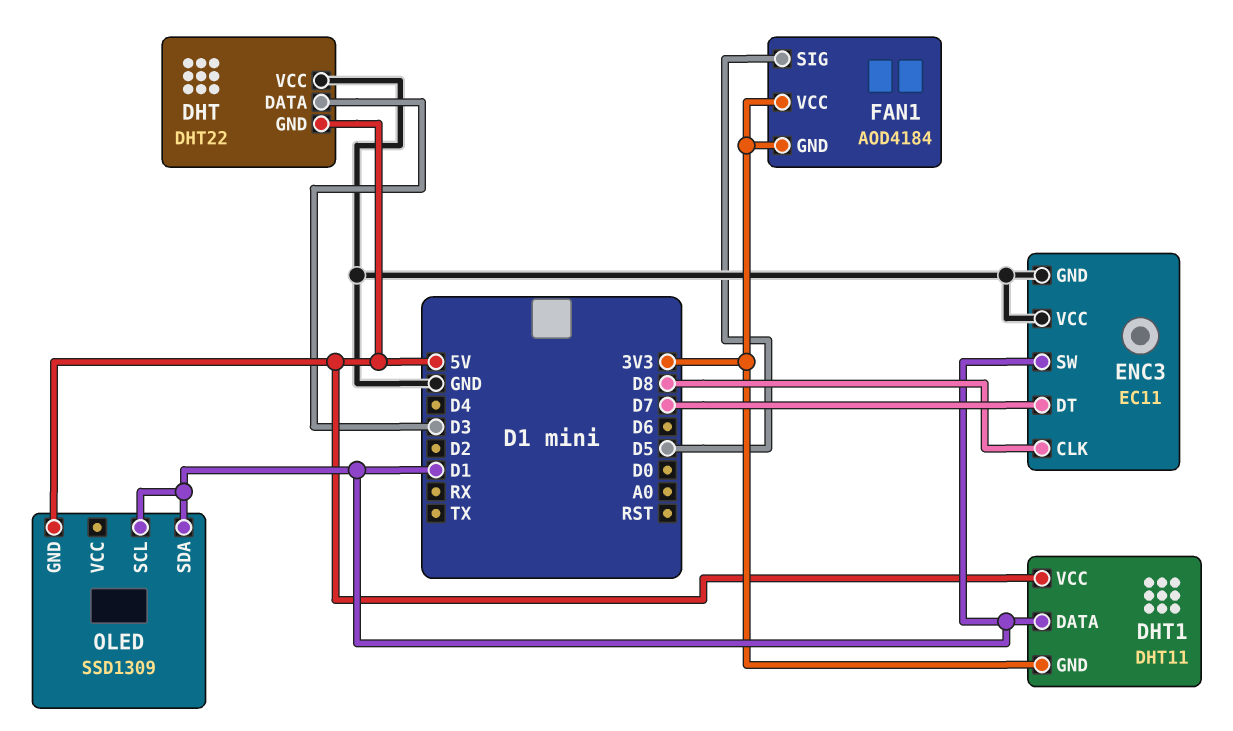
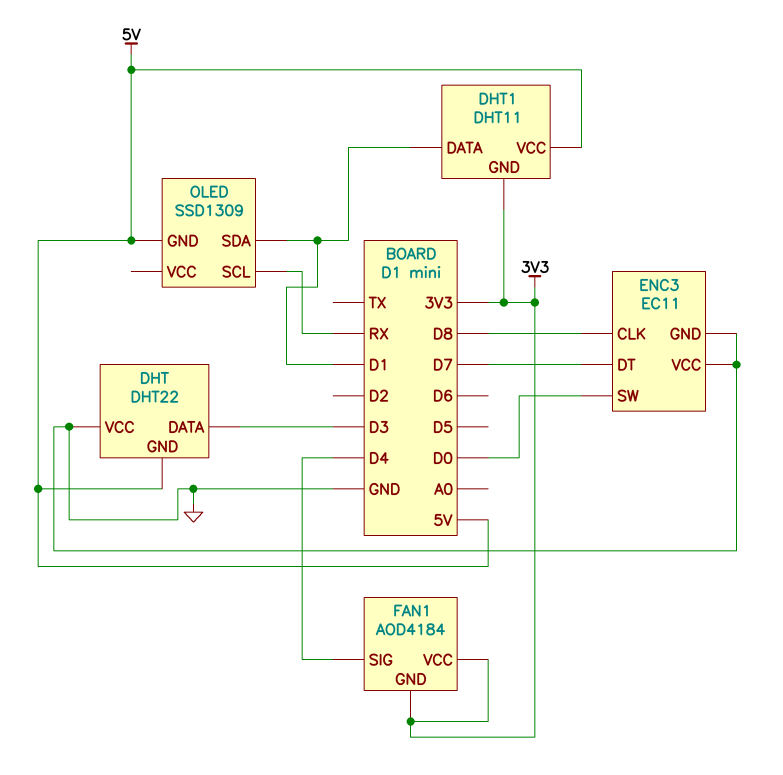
ENC3 pin SW: D1 -> D0
FAN1 pin SIG: D5 -> D4
OLED pin SCL: D1 -> RX

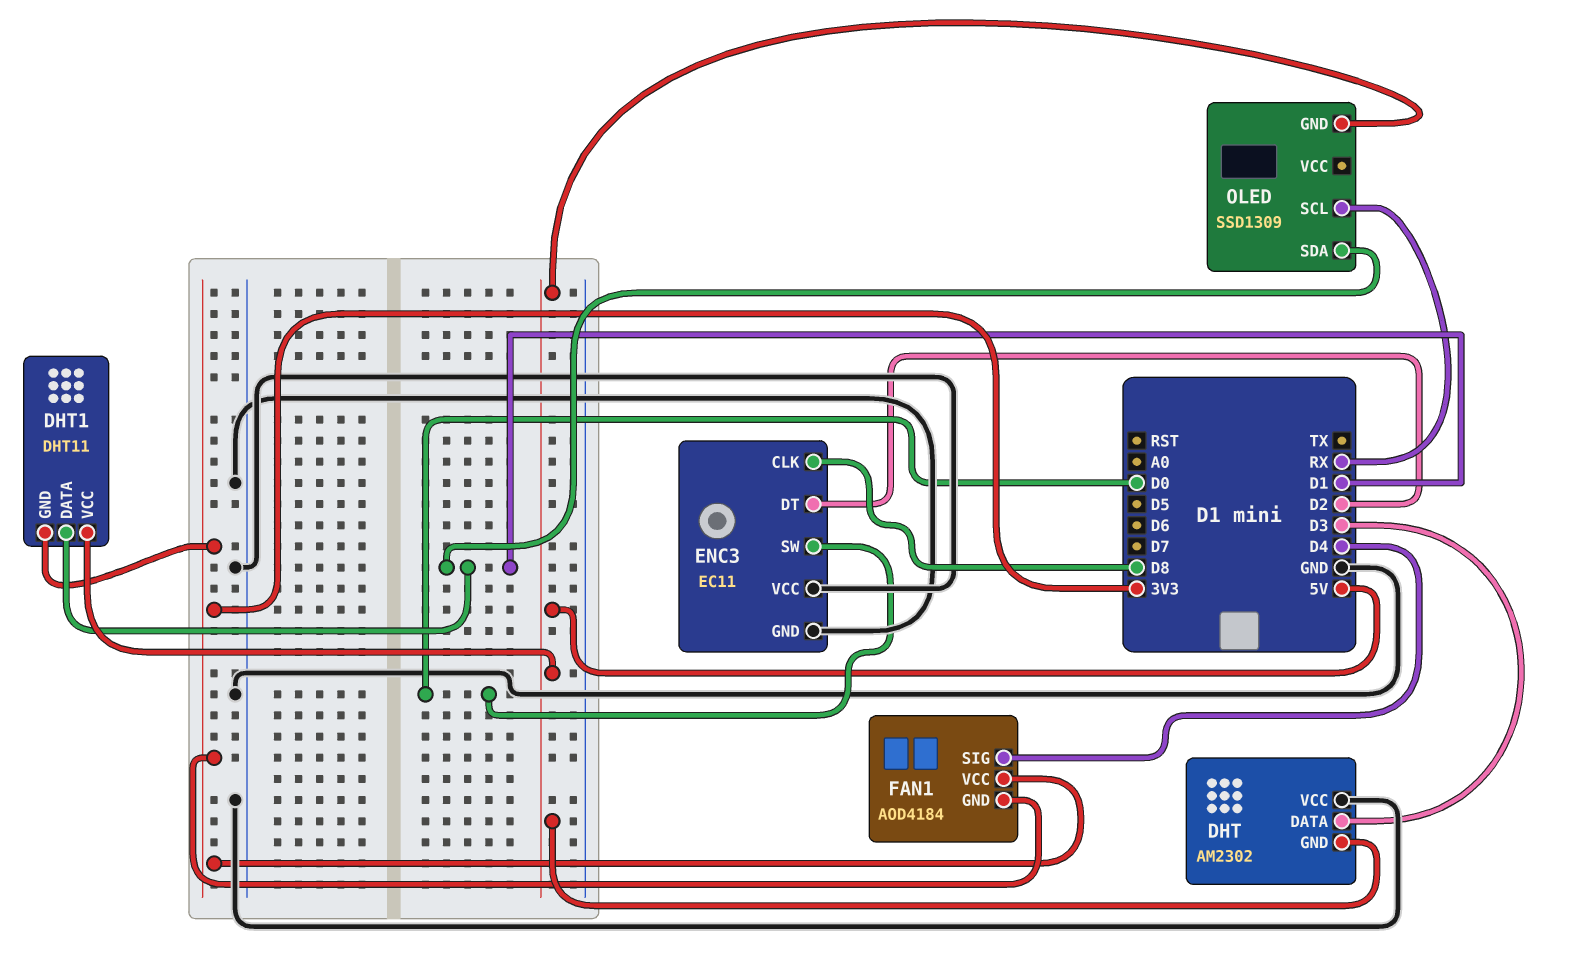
DHT: DHT22 -> AM2302
ENC3 pin DT: D7 -> D2

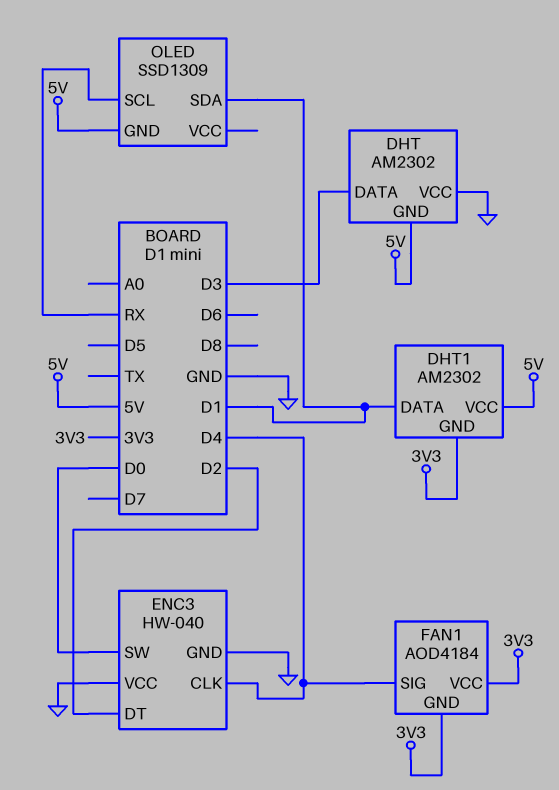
DHT1: DHT11 -> AM2302
ENC3: EC11 -> HW-040
ENC3 pin CLK: D8 -> D4

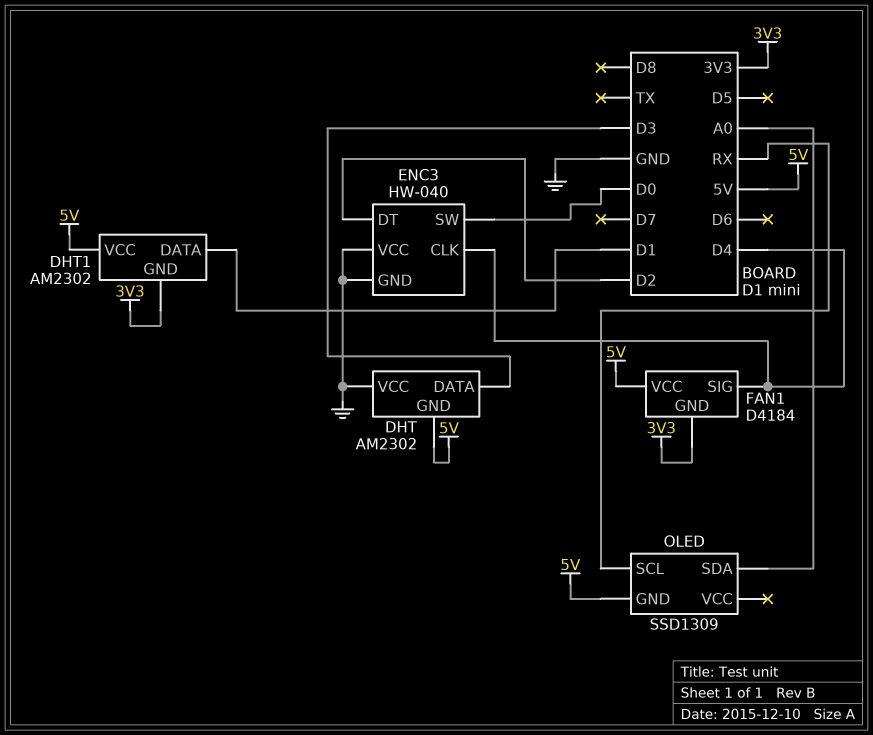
FAN1: AOD4184 -> D4184
FAN1 pin VCC: 3V3 -> 5V
OLED pin SDA: D1 -> A0

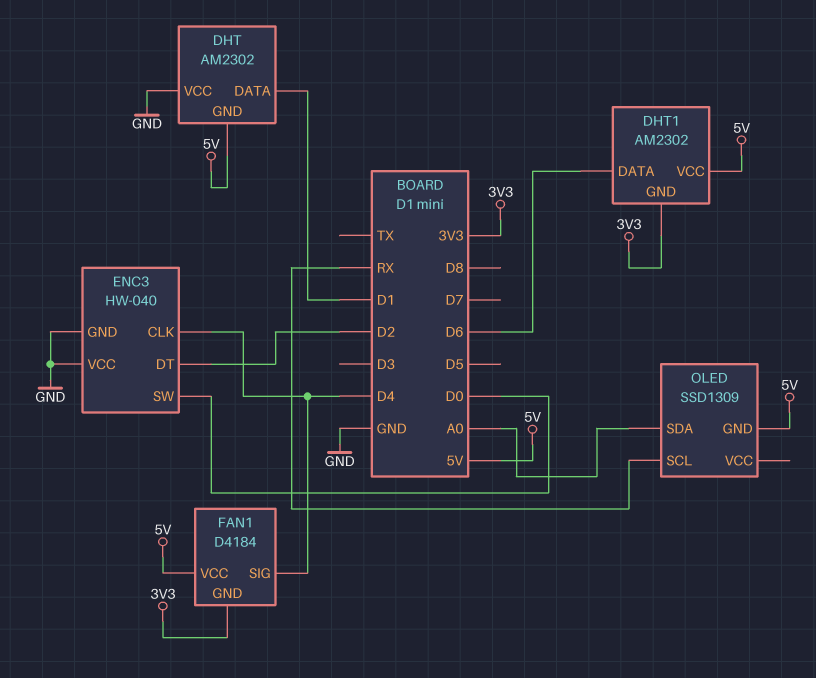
DHT pin DATA: D3 -> D1
DHT1 pin DATA: D1 -> D6

